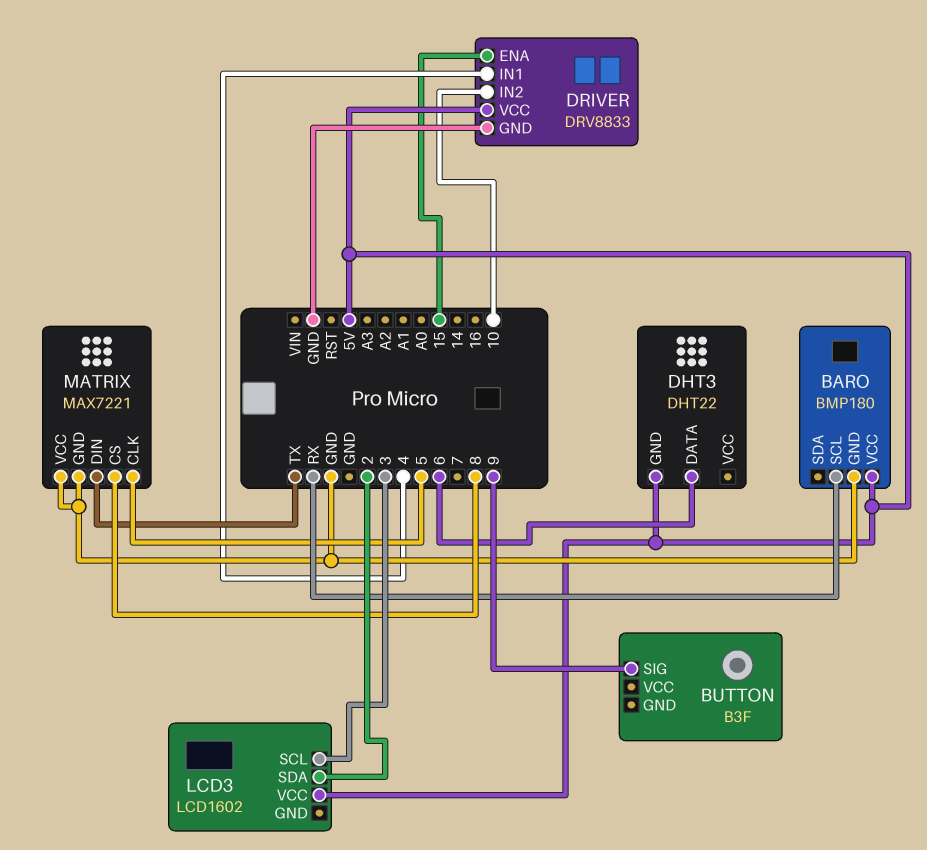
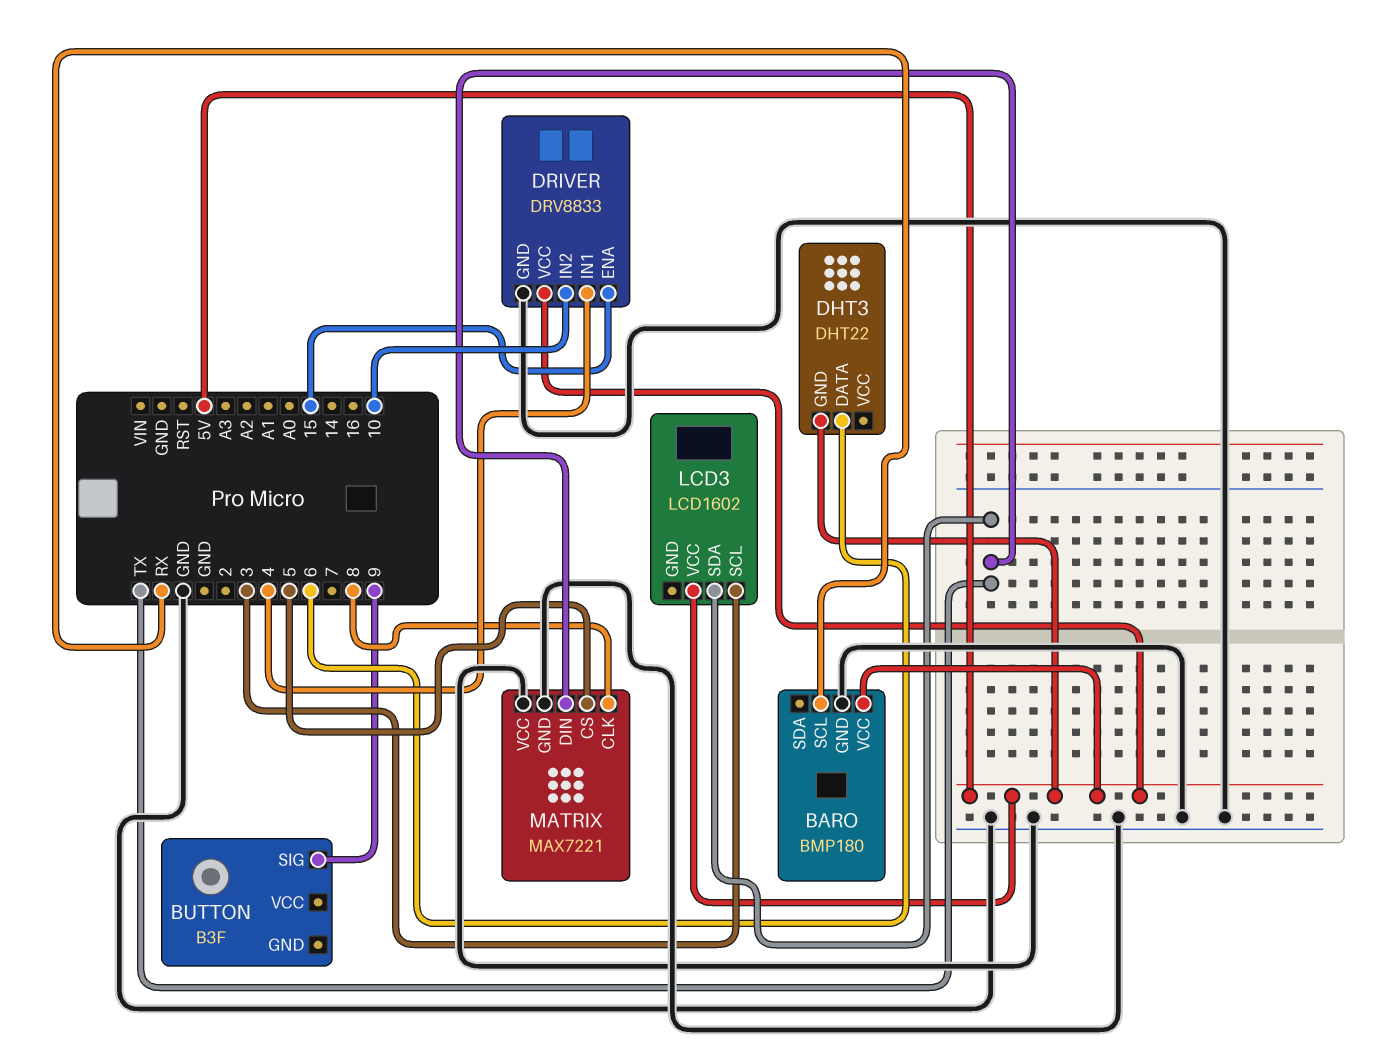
LCD3 pin SDA: 2 -> TX
MATRIX pin CLK: 5 -> 8
MATRIX pin CS: 8 -> 5

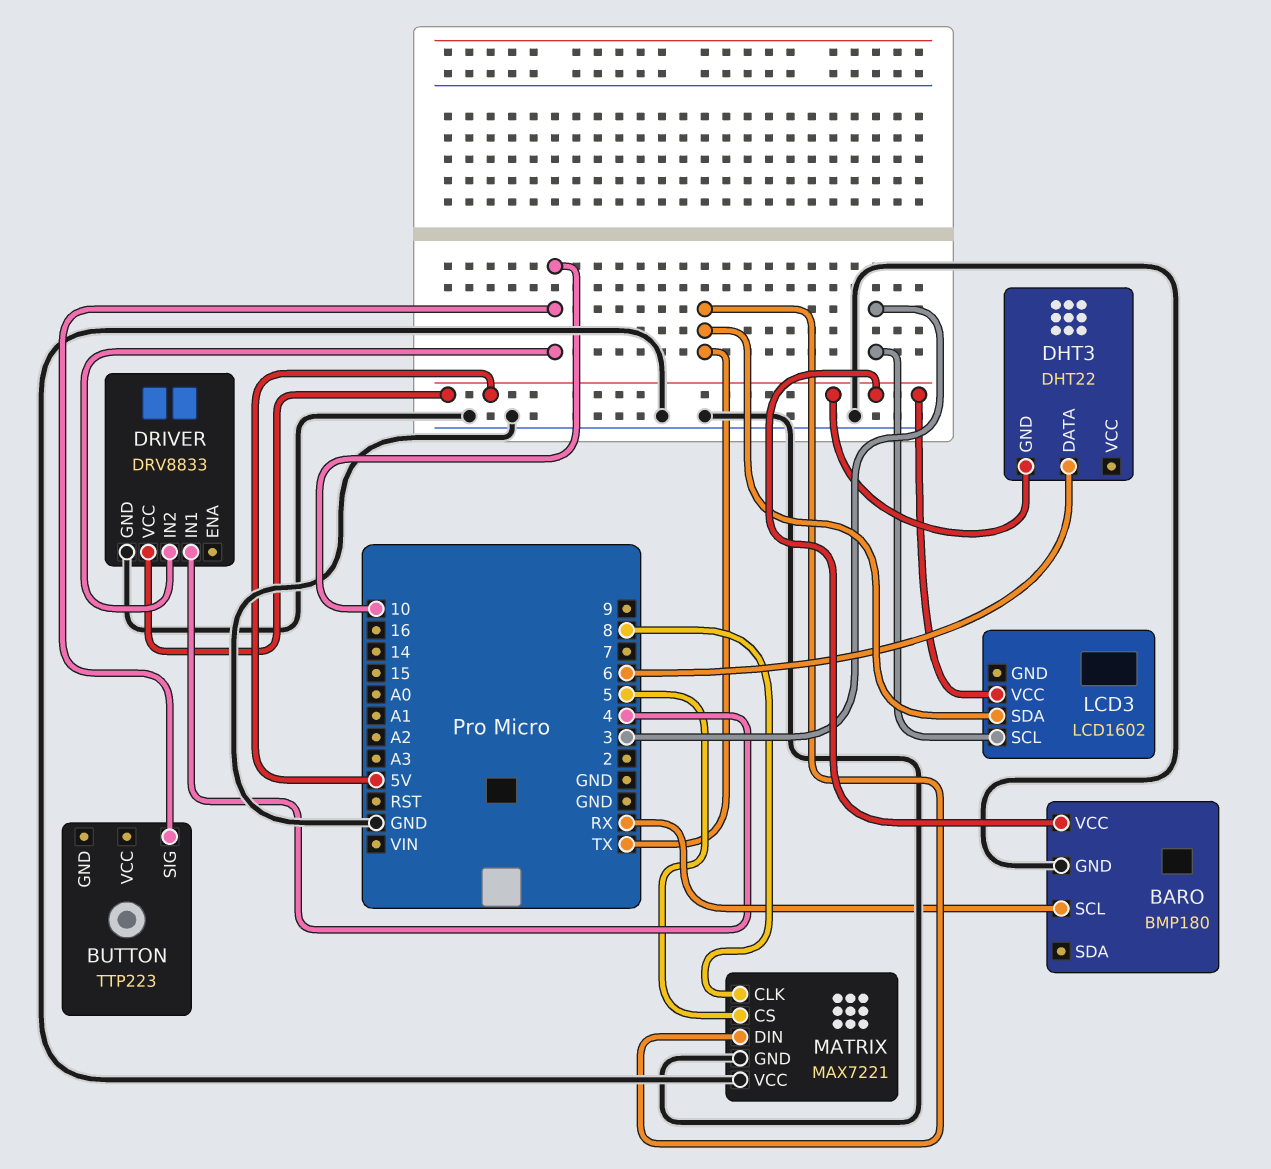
BUTTON: B3F -> TTP223
BUTTON pin SIG: 9 -> 10
DRIVER pin ENA: 15 -> none

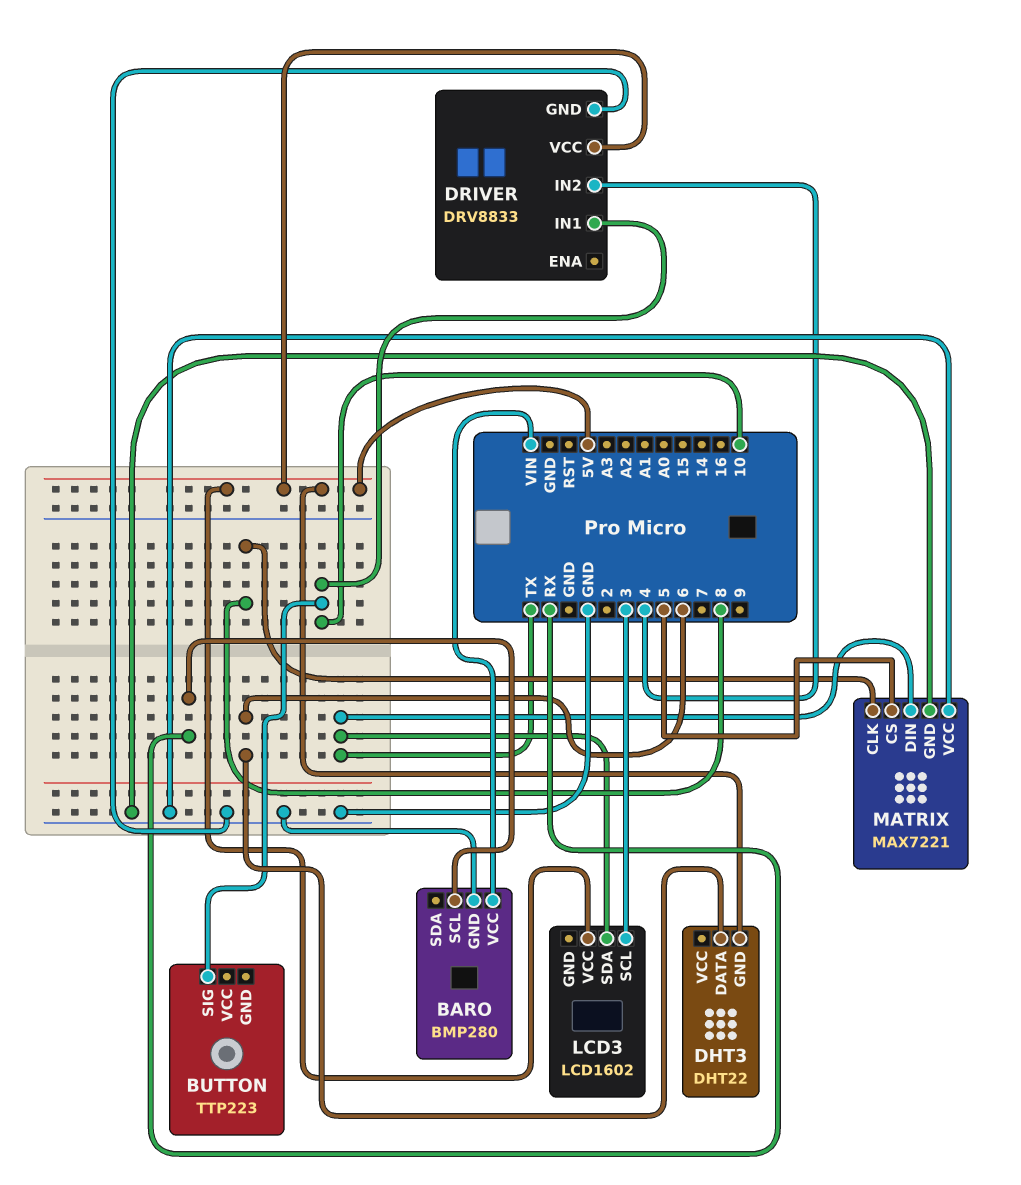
BARO: BMP180 -> BMP280
BARO pin VCC: 5V -> VIN
DRIVER pin IN1: 4 -> 10
DRIVER pin IN2: 10 -> 4

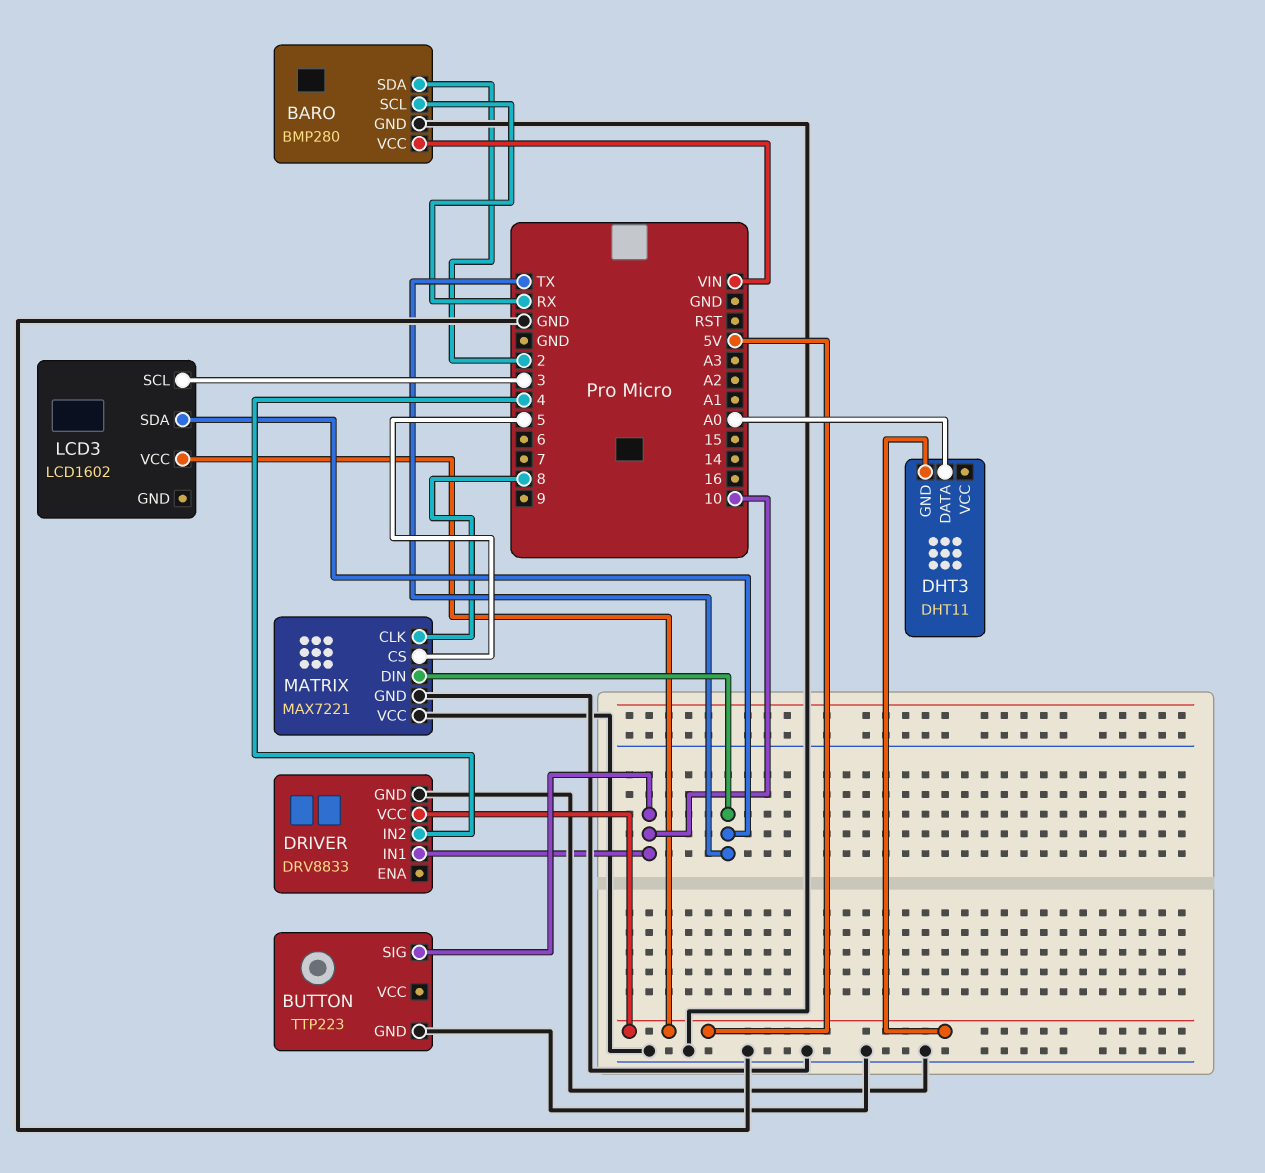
BARO pin SDA: none -> 2
BUTTON pin GND: none -> GND
DHT3: DHT22 -> DHT11
DHT3 pin DATA: 6 -> A0

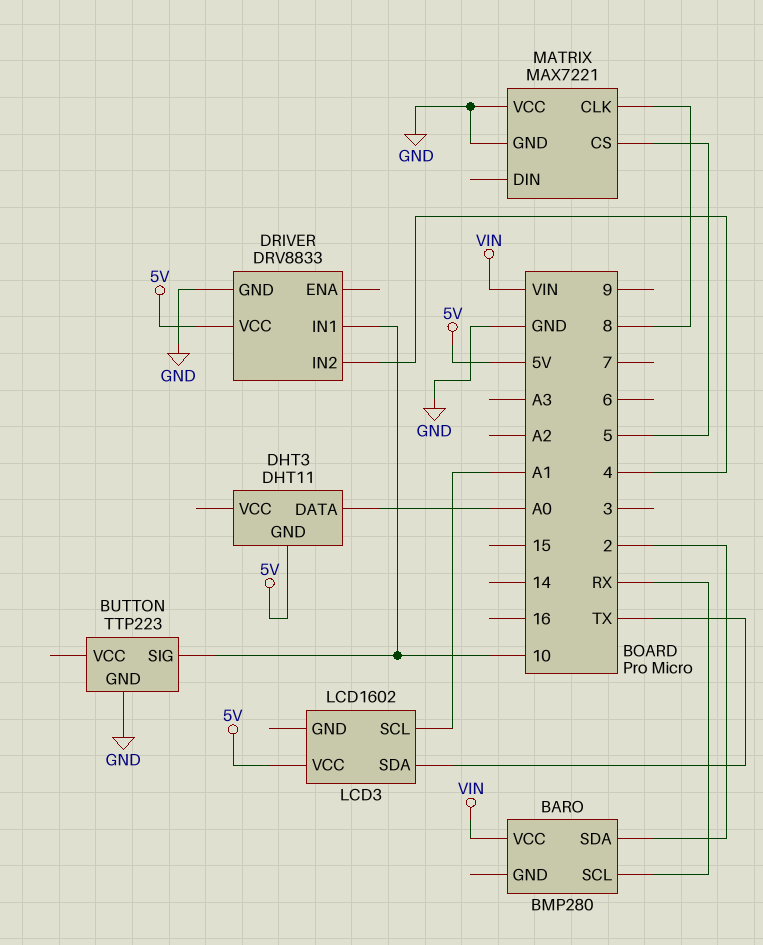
BARO pin GND: GND -> none
LCD3 pin SCL: 3 -> A1
MATRIX pin DIN: TX -> none

